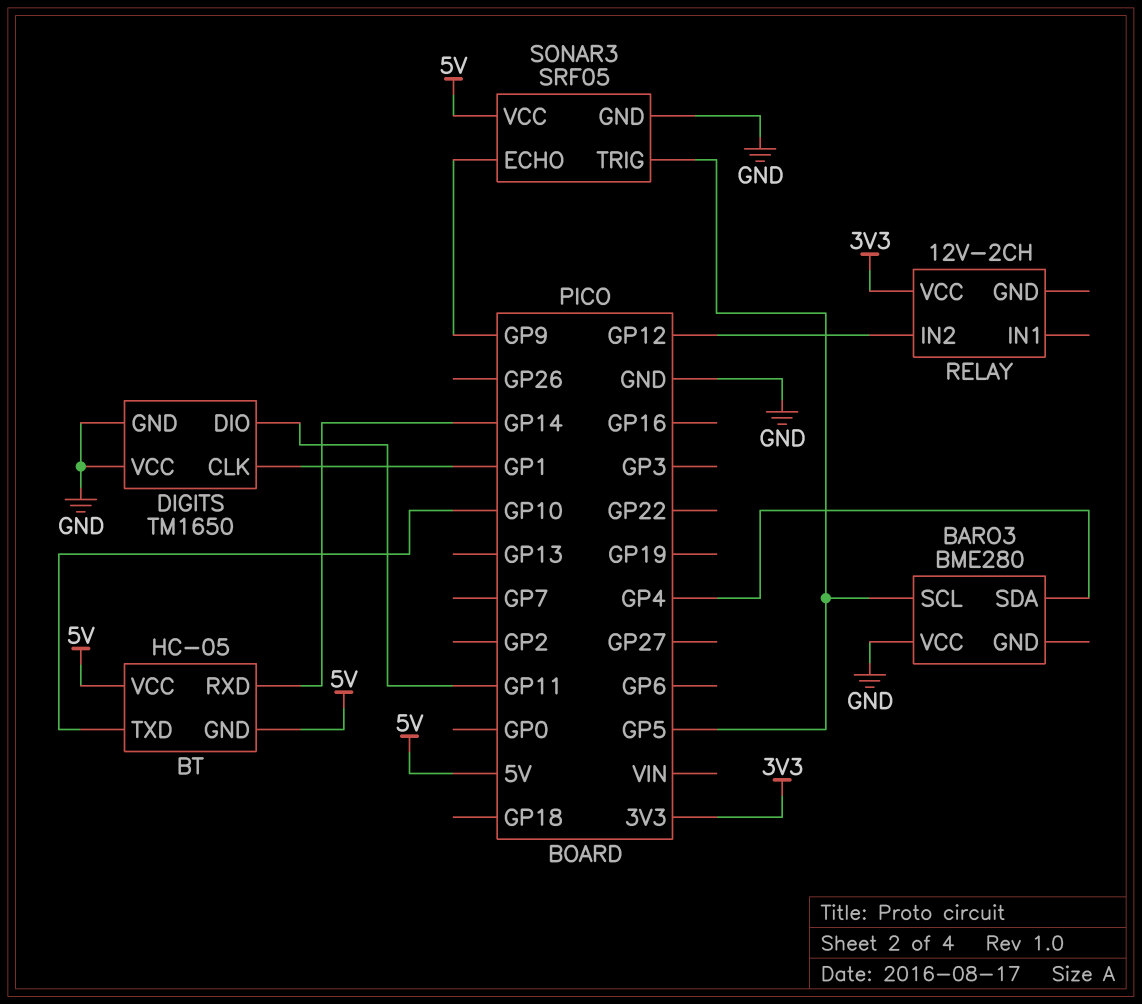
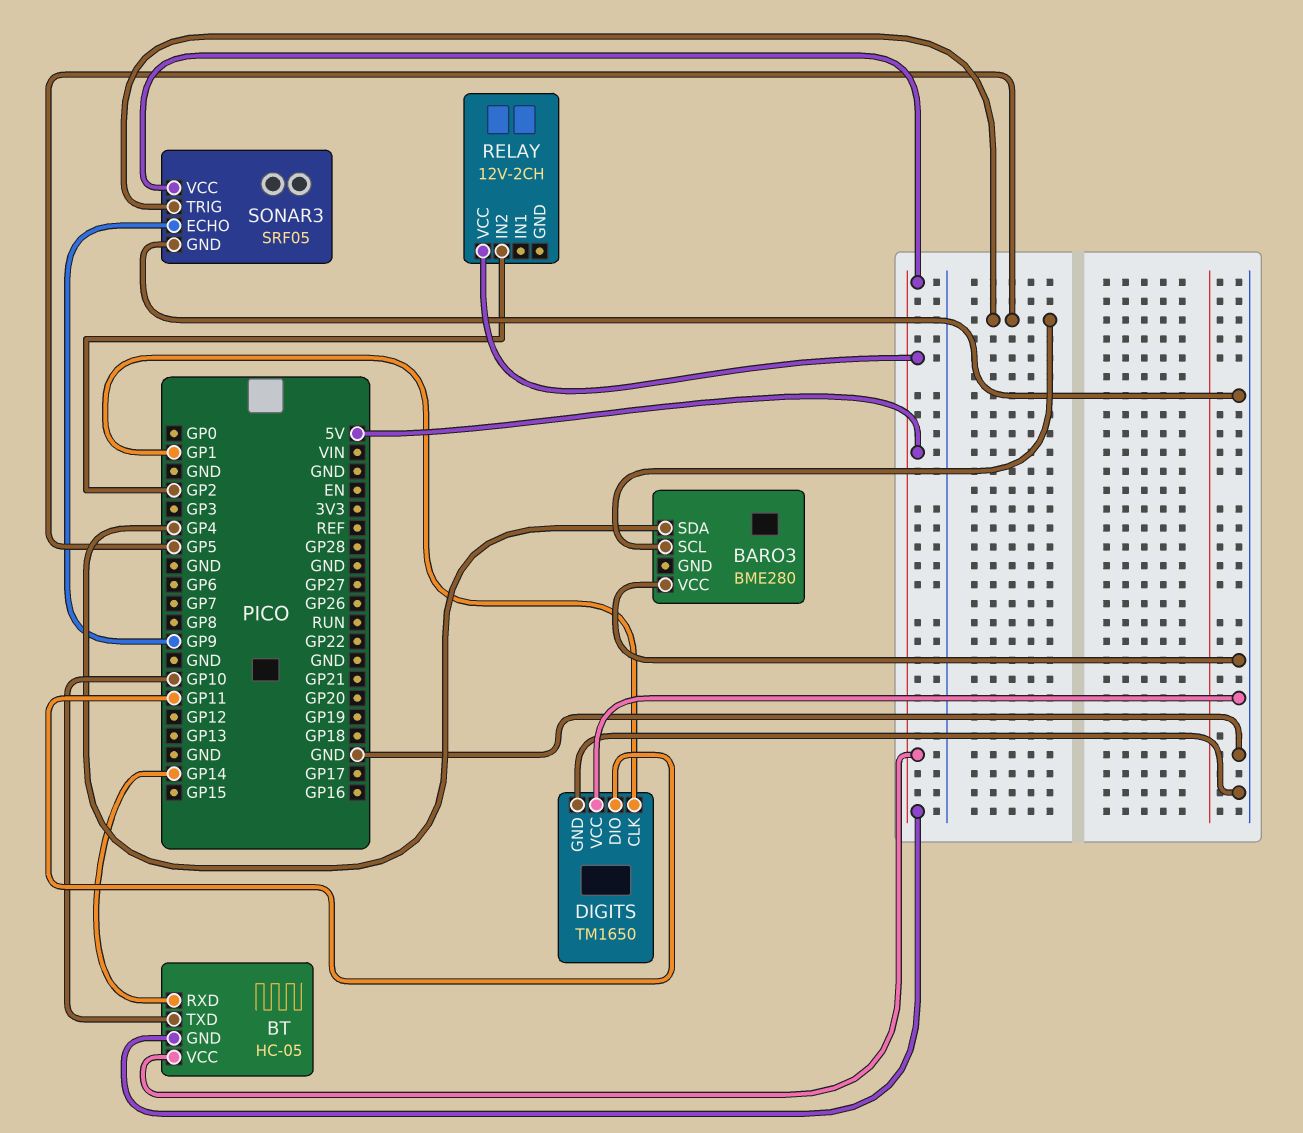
RELAY pin IN2: GP12 -> GP2
RELAY pin VCC: 3V3 -> 5V

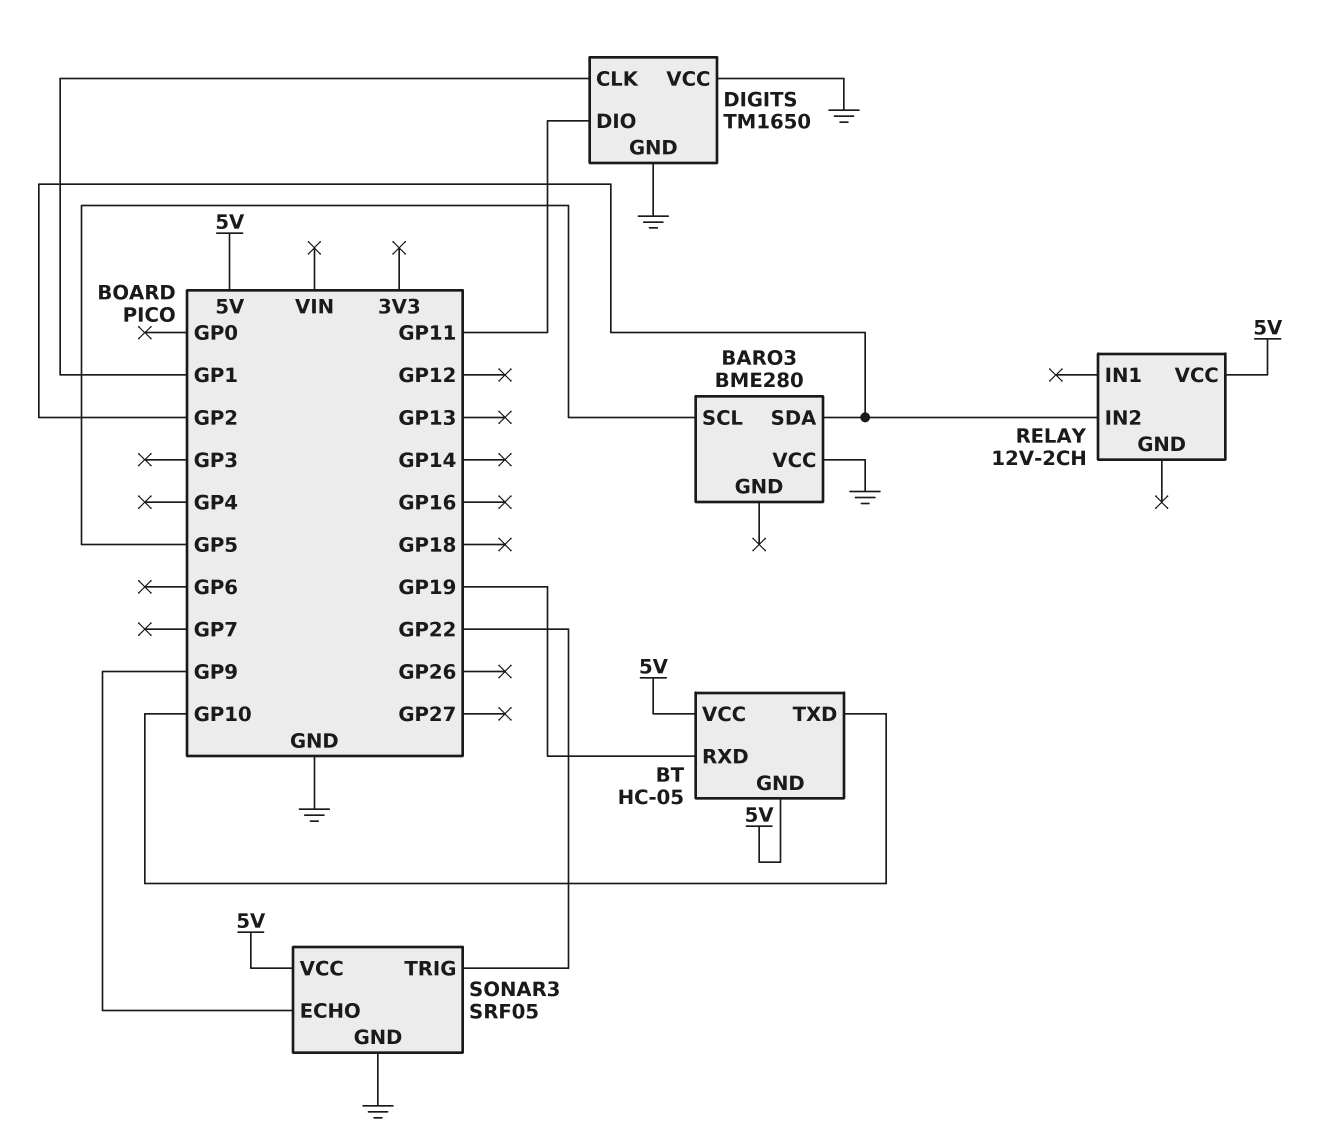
BARO3 pin SDA: GP4 -> GP2
BT pin RXD: GP14 -> GP19
SONAR3 pin TRIG: GP5 -> GP22

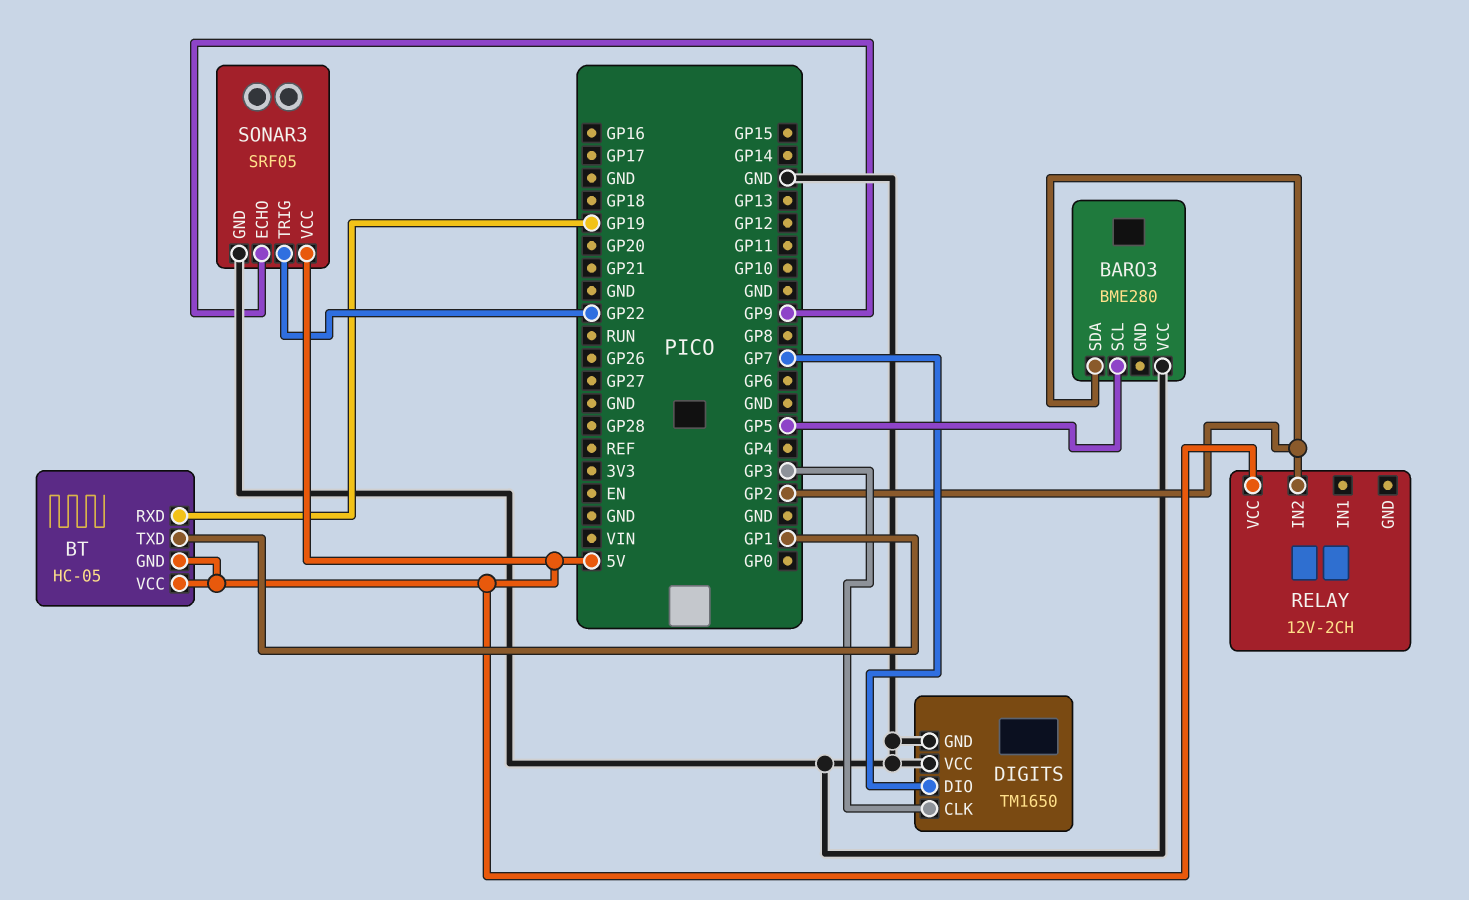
BT pin TXD: GP10 -> GP1
DIGITS pin CLK: GP1 -> GP3
DIGITS pin DIO: GP11 -> GP7

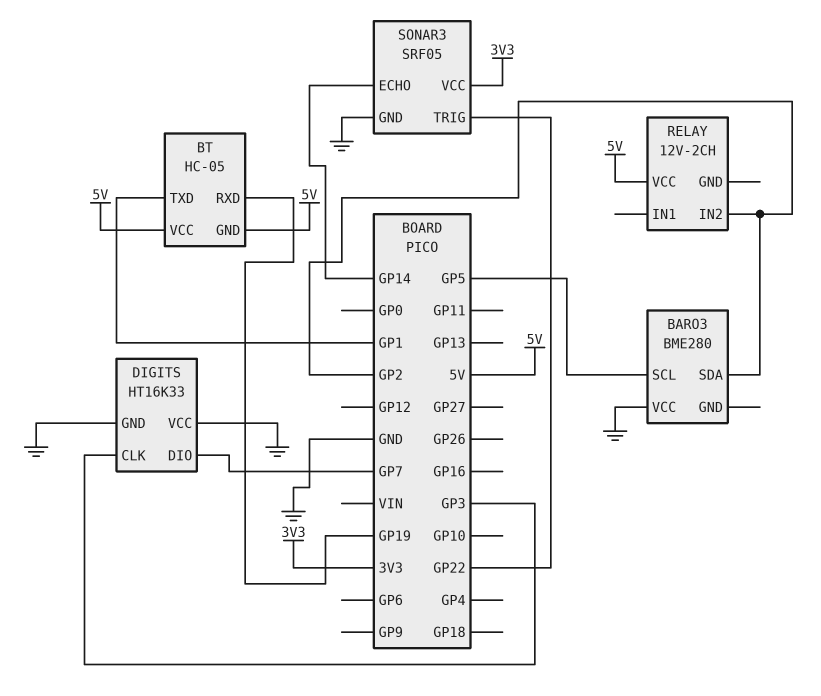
DIGITS: TM1650 -> HT16K33
SONAR3 pin ECHO: GP9 -> GP14
SONAR3 pin VCC: 5V -> 3V3

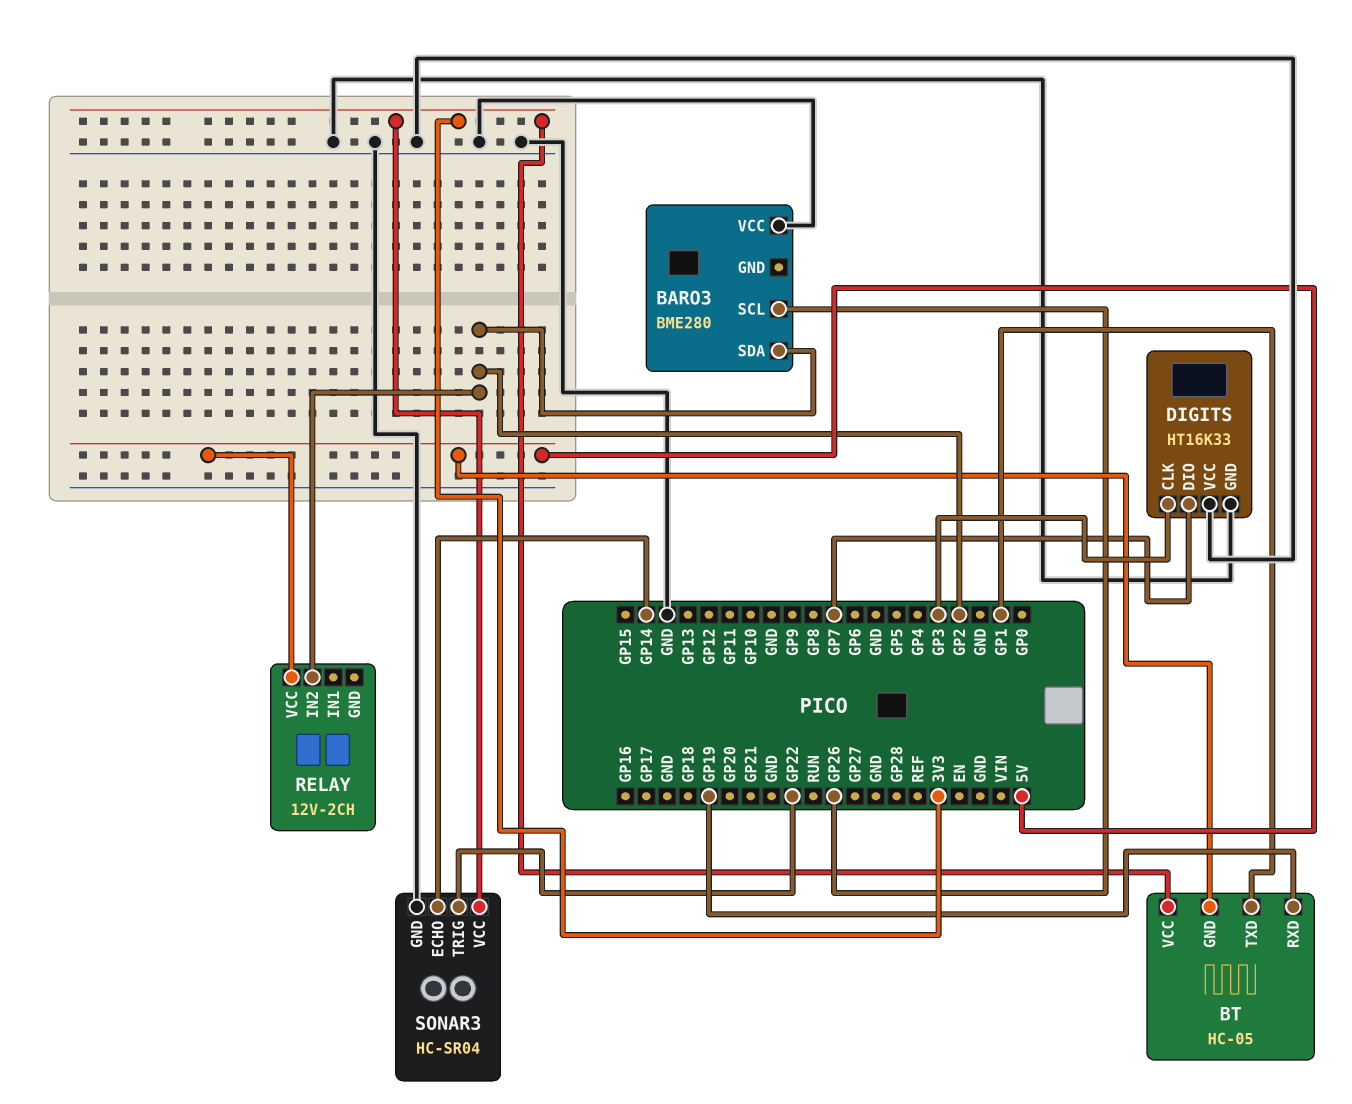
BARO3 pin SCL: GP5 -> GP26
BT pin VCC: 5V -> 3V3
SONAR3: SRF05 -> HC-SR04

